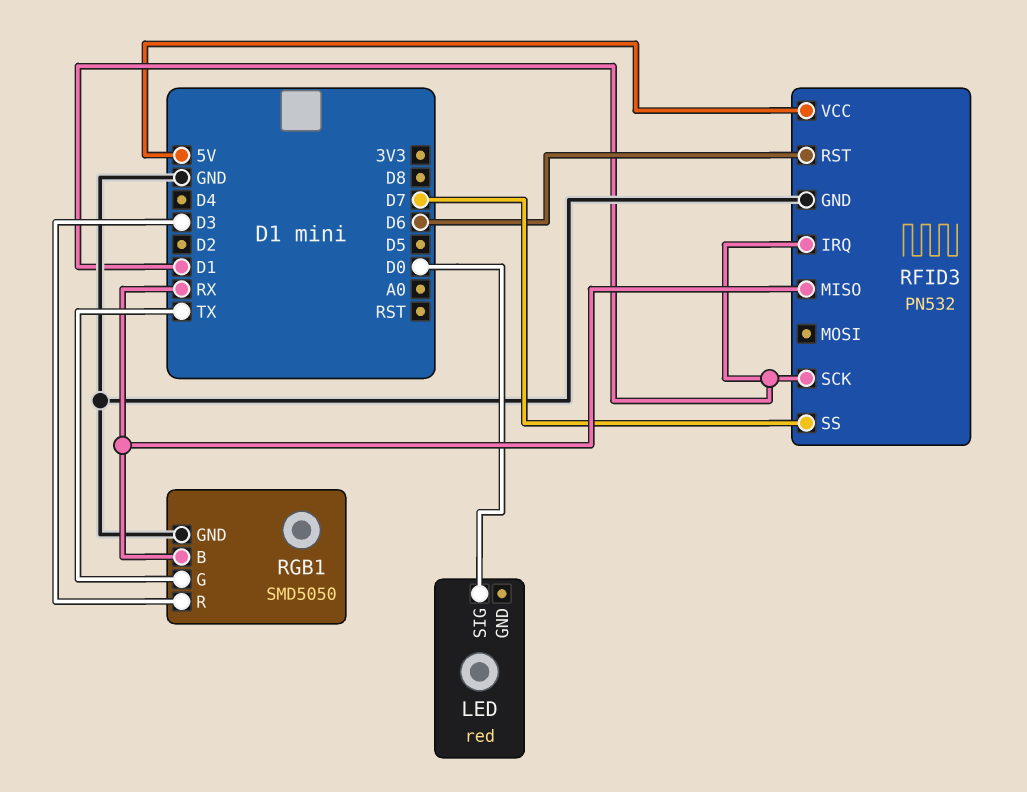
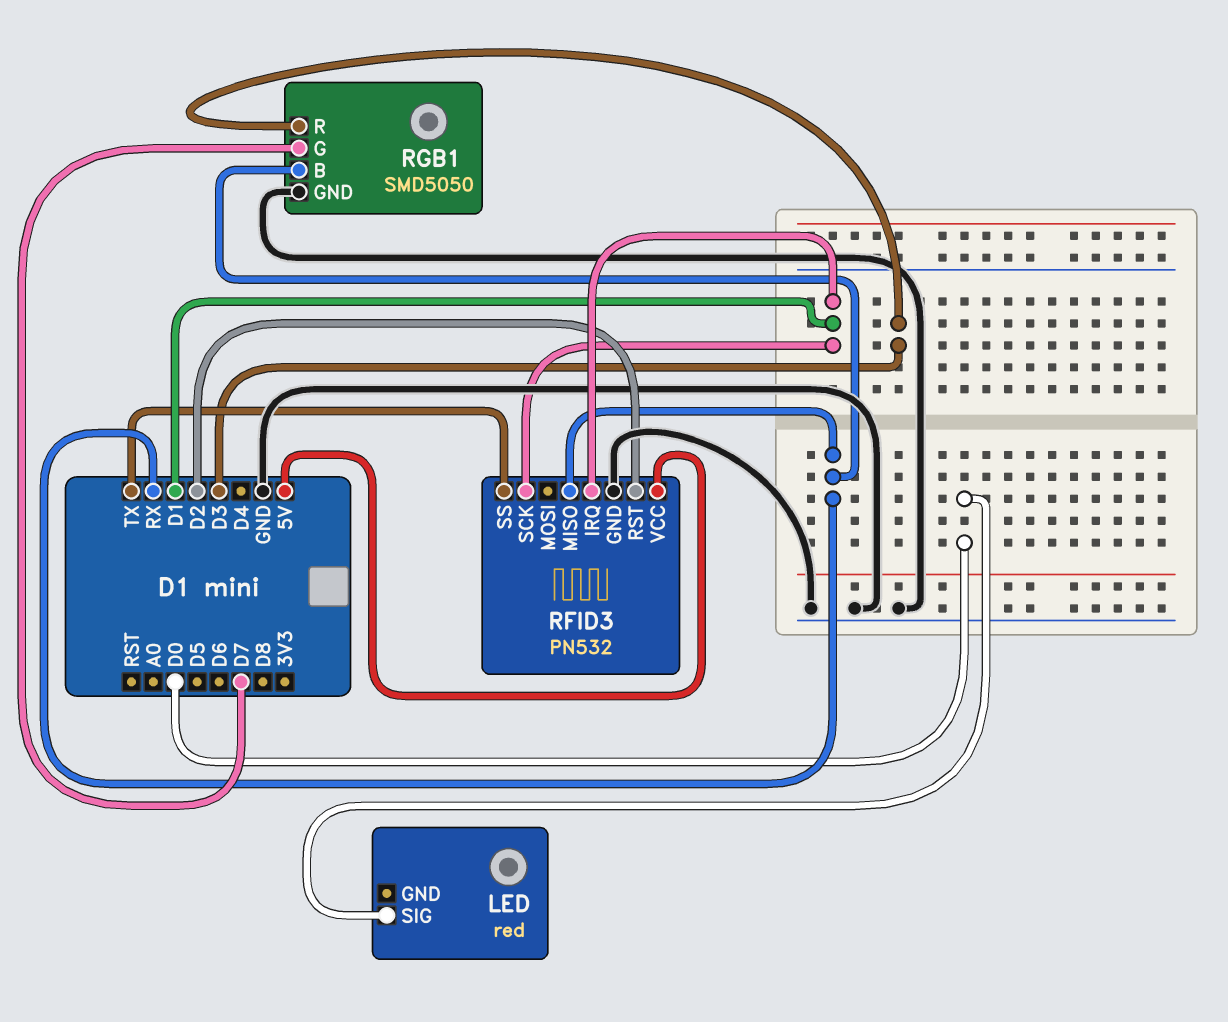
RFID3 pin RST: D6 -> D2
RFID3 pin SS: D7 -> TX
RGB1 pin G: TX -> D7

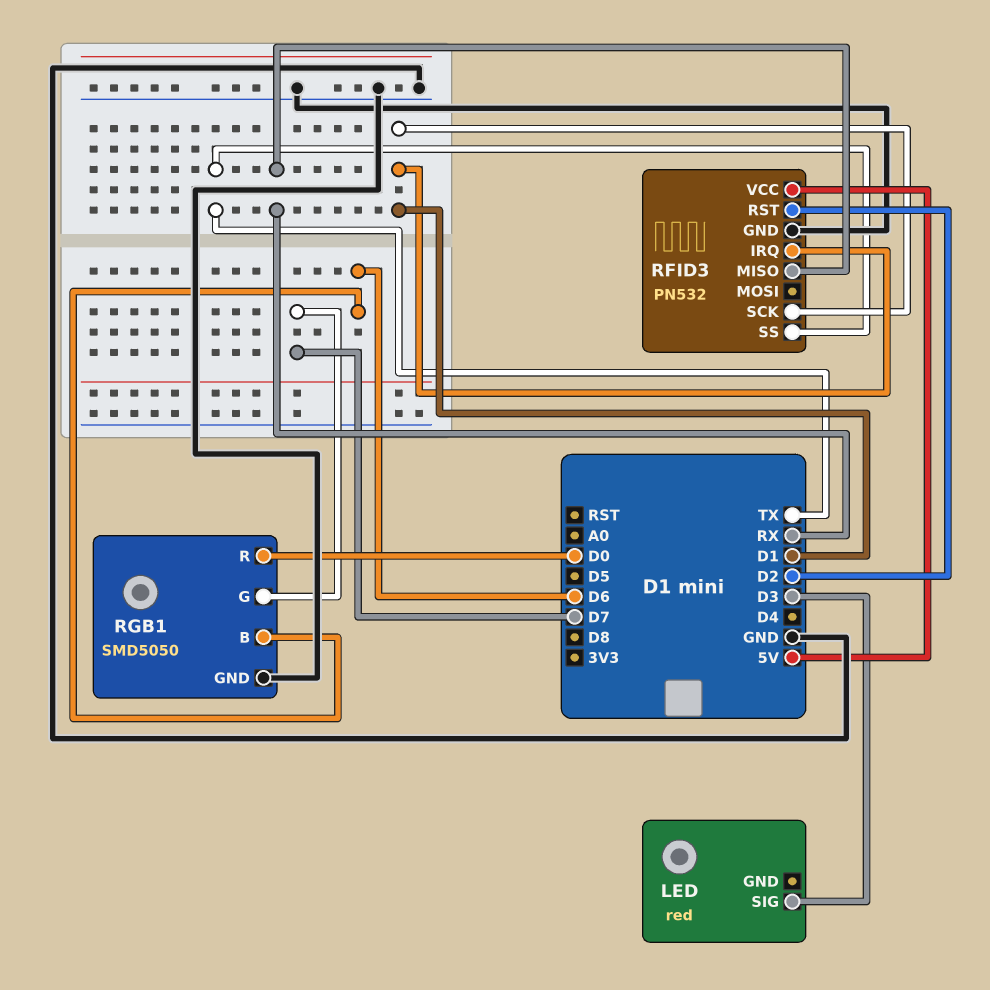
LED pin SIG: D0 -> D3
RGB1 pin B: RX -> D6
RGB1 pin R: D3 -> D0

